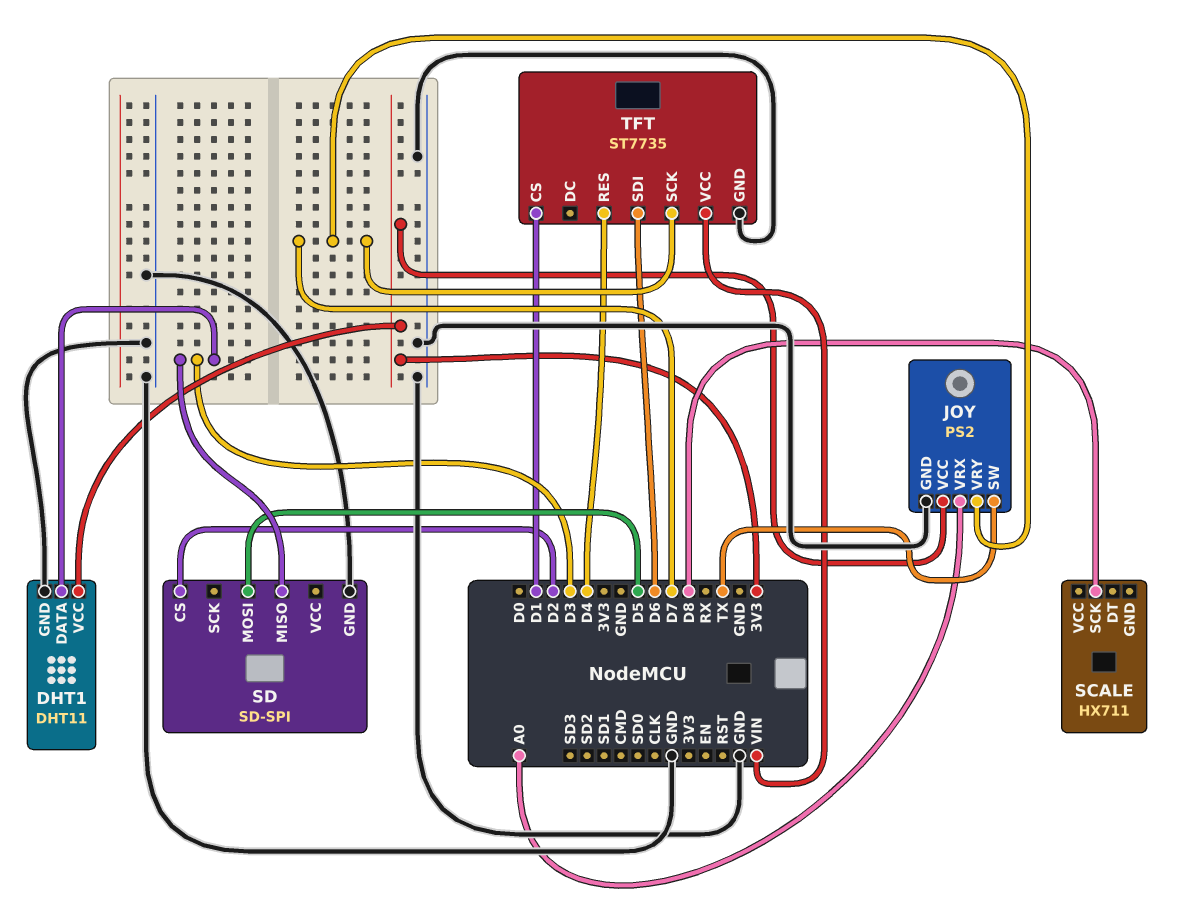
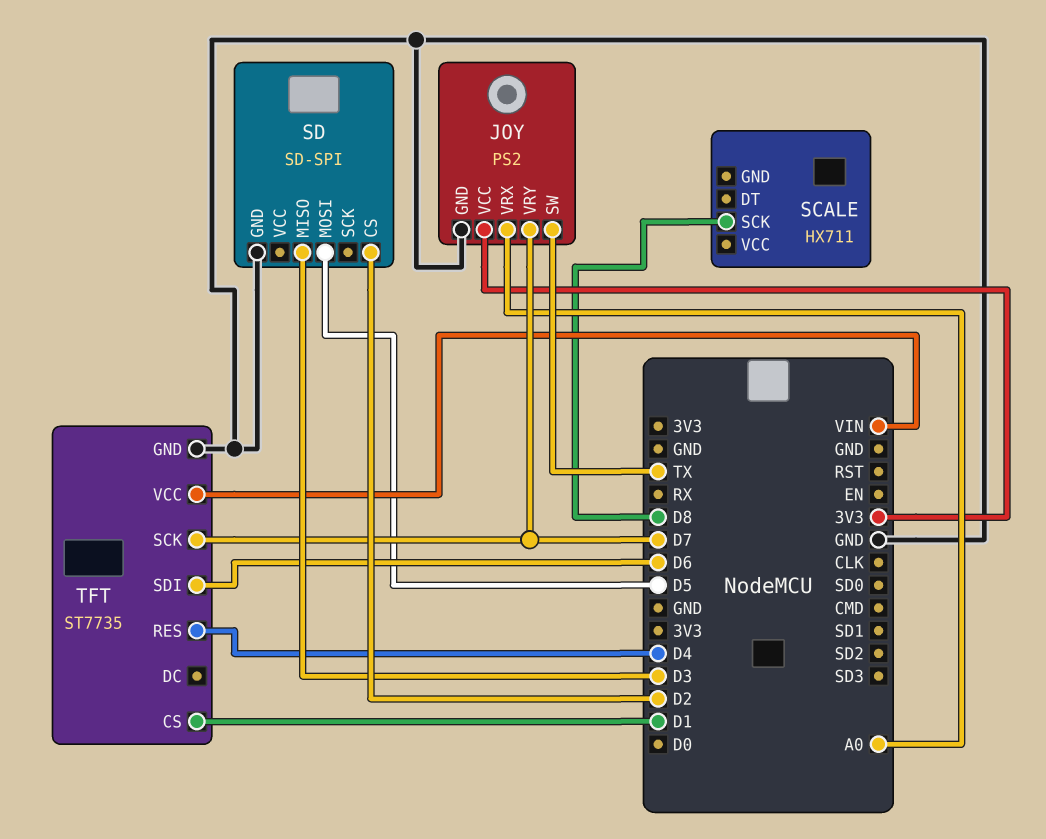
DHT1: DHT11 -> none
DHT1 pin DATA: D3 -> none
DHT1 pin GND: GND -> none
DHT1 pin VCC: 3V3 -> none

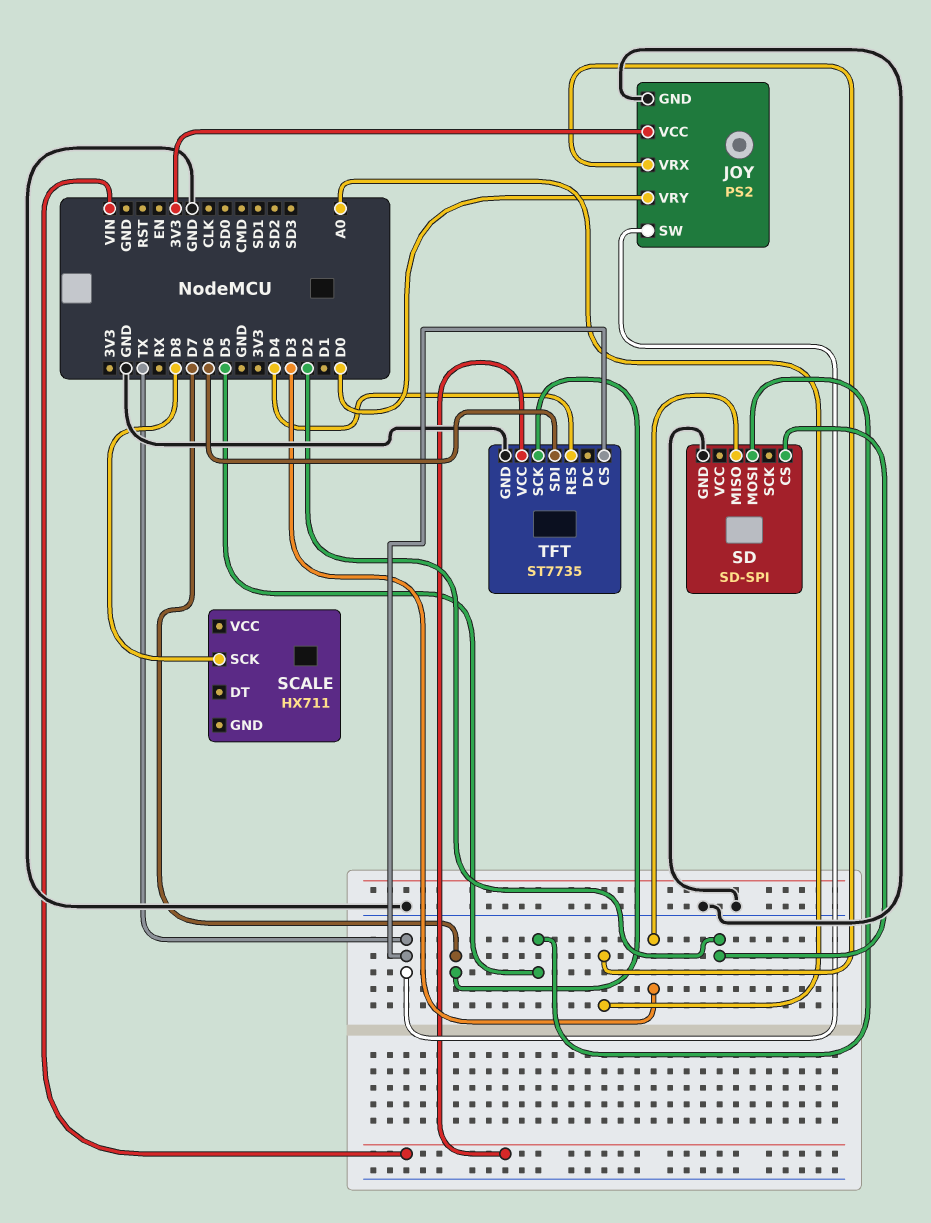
JOY pin VRY: D7 -> D0
TFT pin CS: D1 -> TX

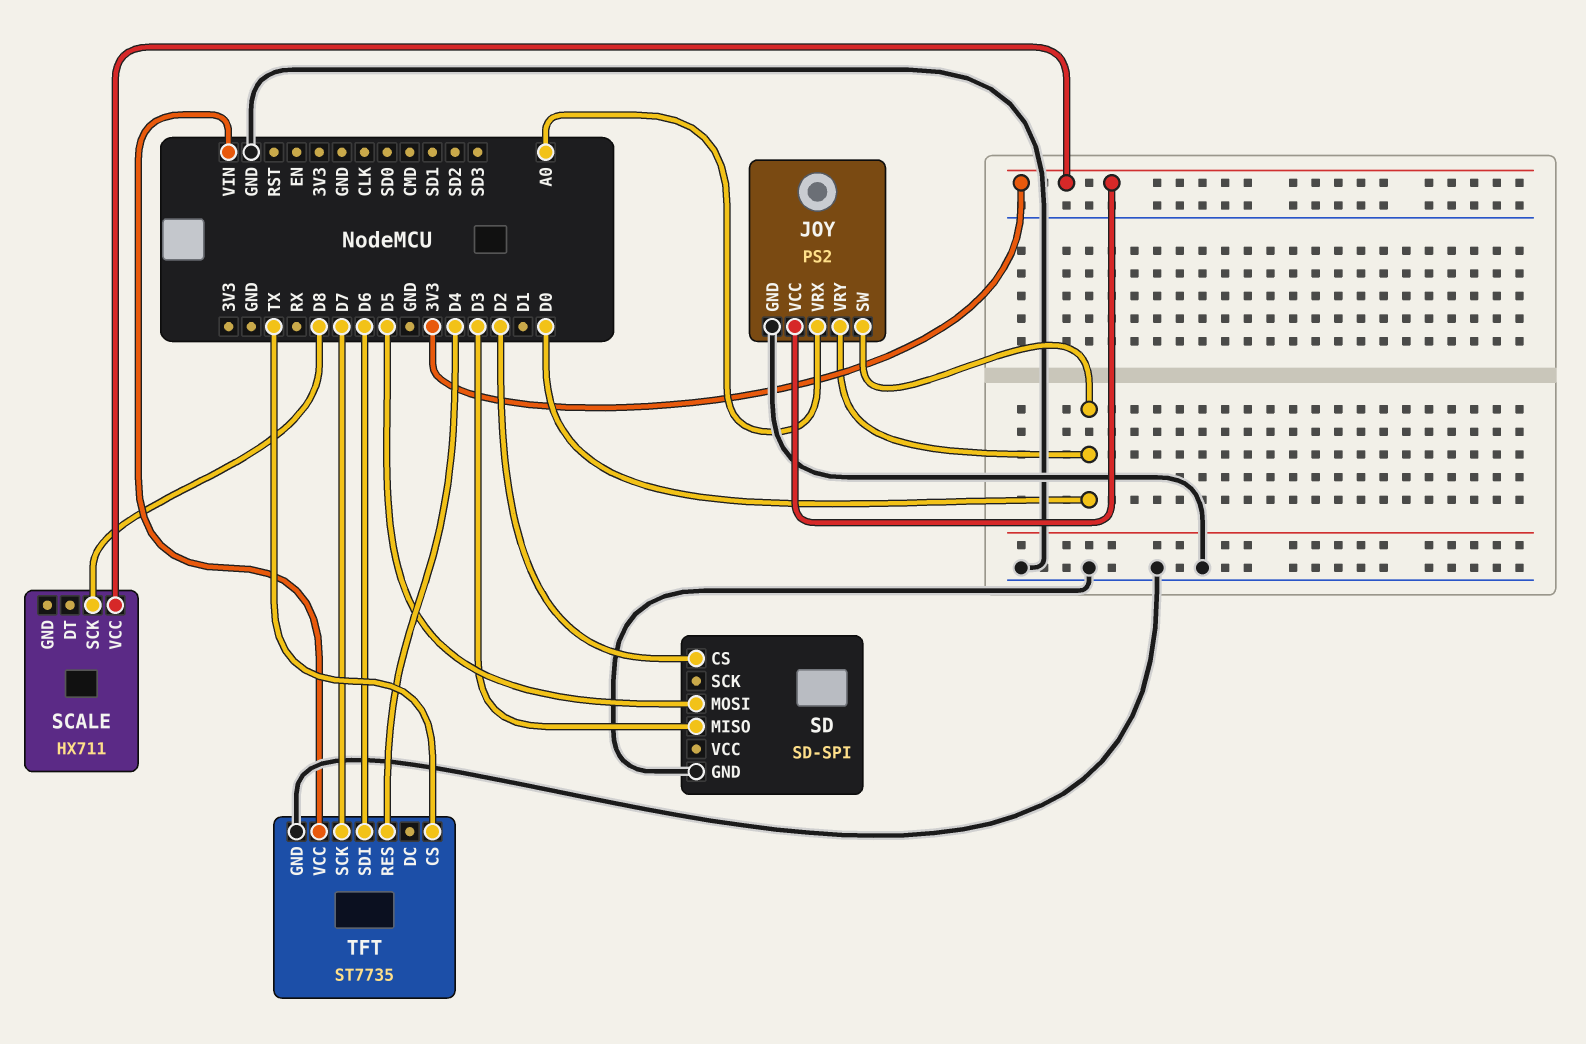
JOY pin SW: TX -> D0
SCALE pin VCC: none -> 3V3

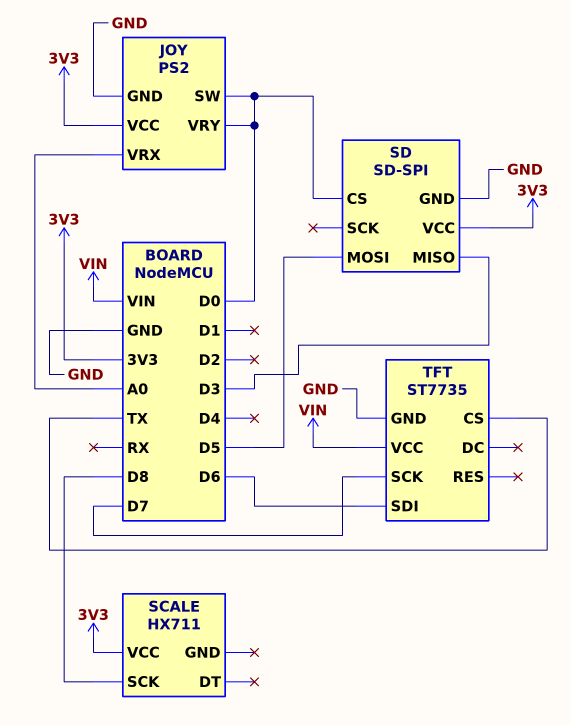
SD pin CS: D2 -> D0
SD pin VCC: none -> 3V3
TFT pin RES: D4 -> none

